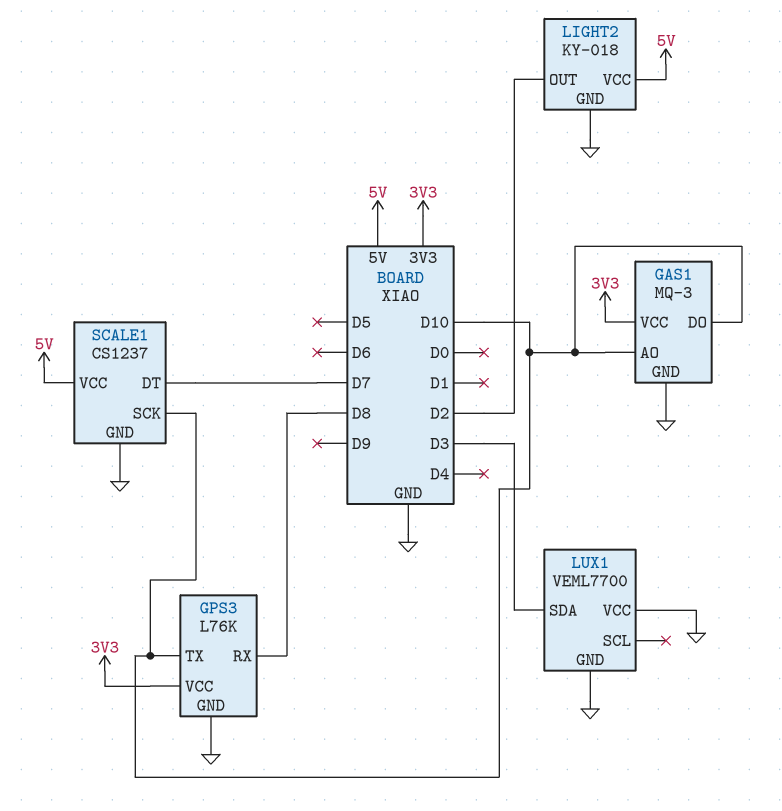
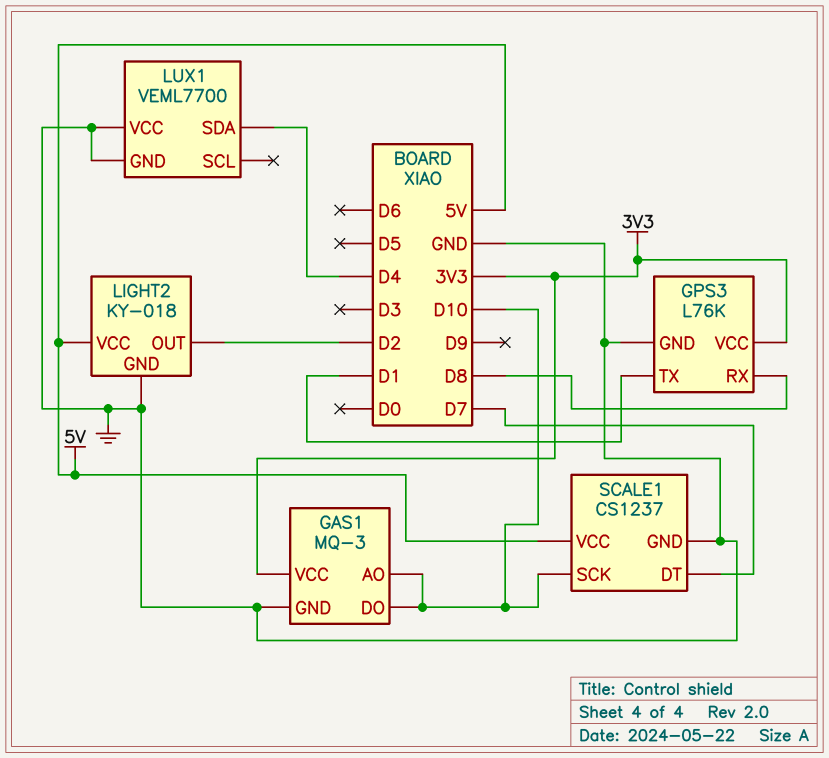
GPS3 pin TX: D10 -> D1
LUX1 pin SDA: D3 -> D4

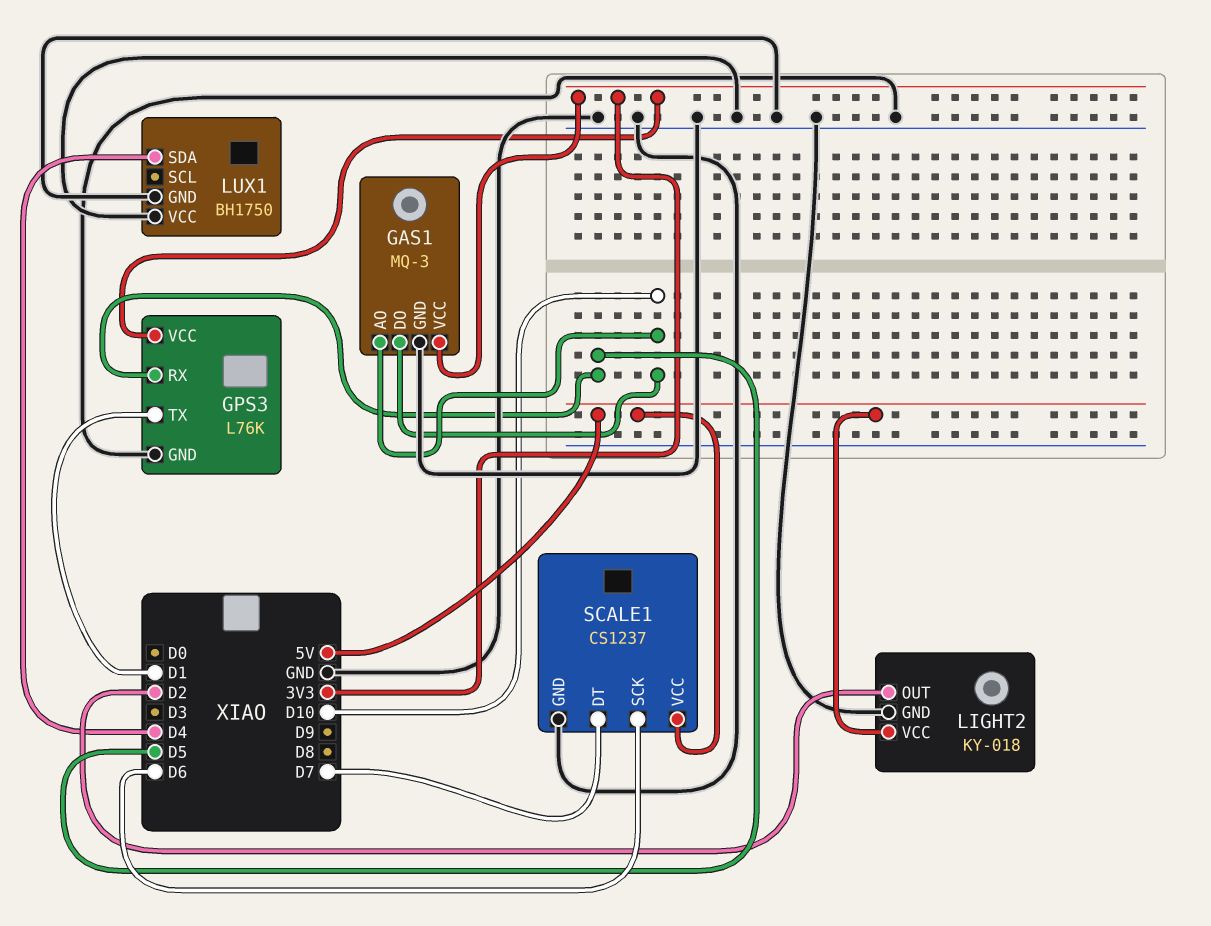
GPS3 pin RX: D8 -> D5
LUX1: VEML7700 -> BH1750
SCALE1 pin SCK: D10 -> D6

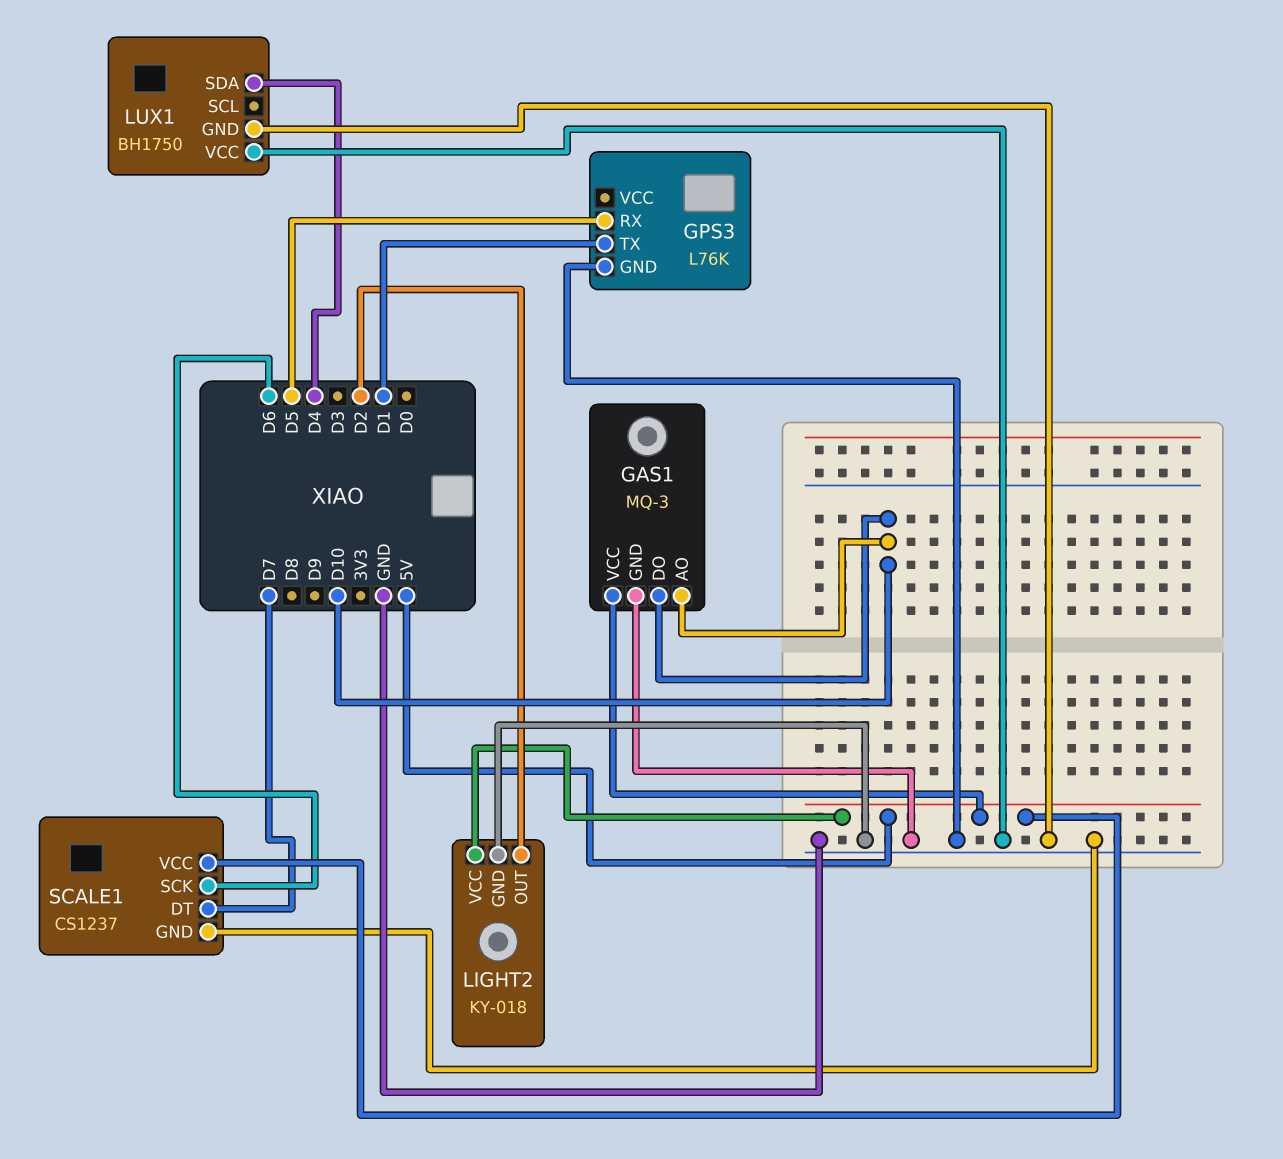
GAS1 pin VCC: 3V3 -> 5V
GPS3 pin VCC: 3V3 -> none

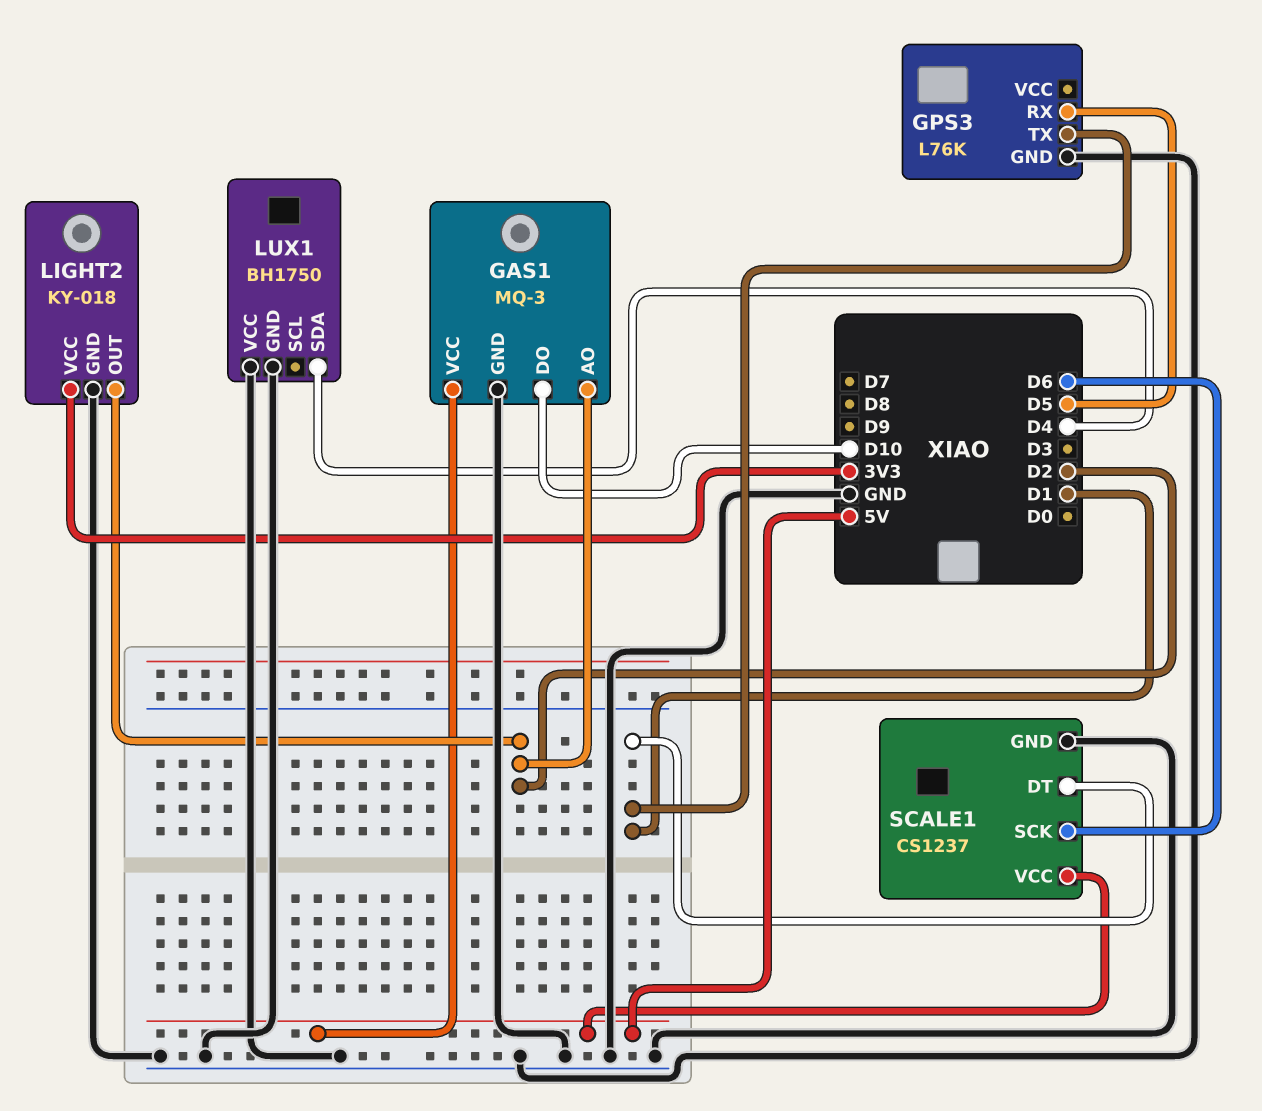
GAS1 pin AO: D10 -> D2
LIGHT2 pin VCC: 5V -> 3V3
SCALE1 pin DT: D7 -> D1

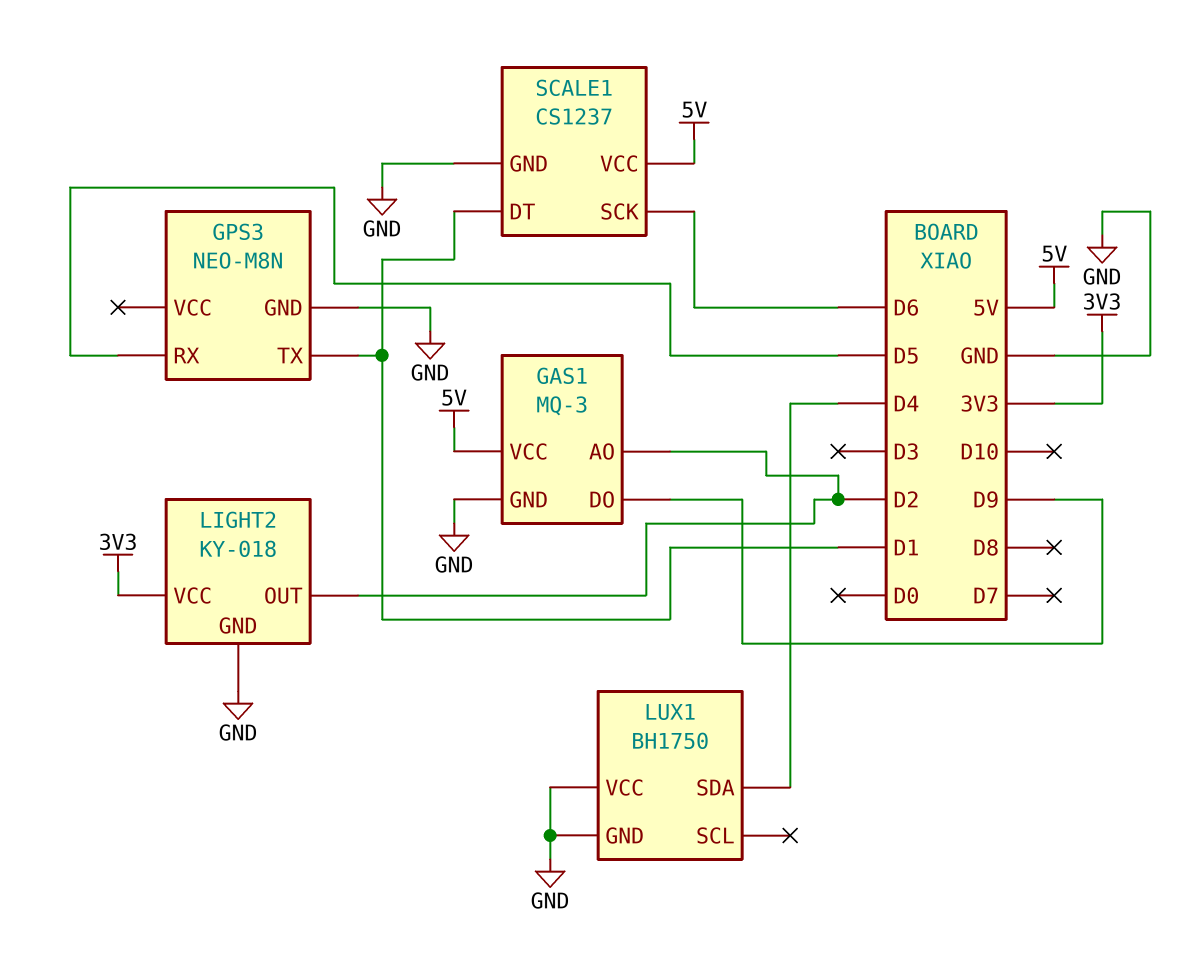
GAS1 pin DO: D10 -> D9
GPS3: L76K -> NEO-M8N

